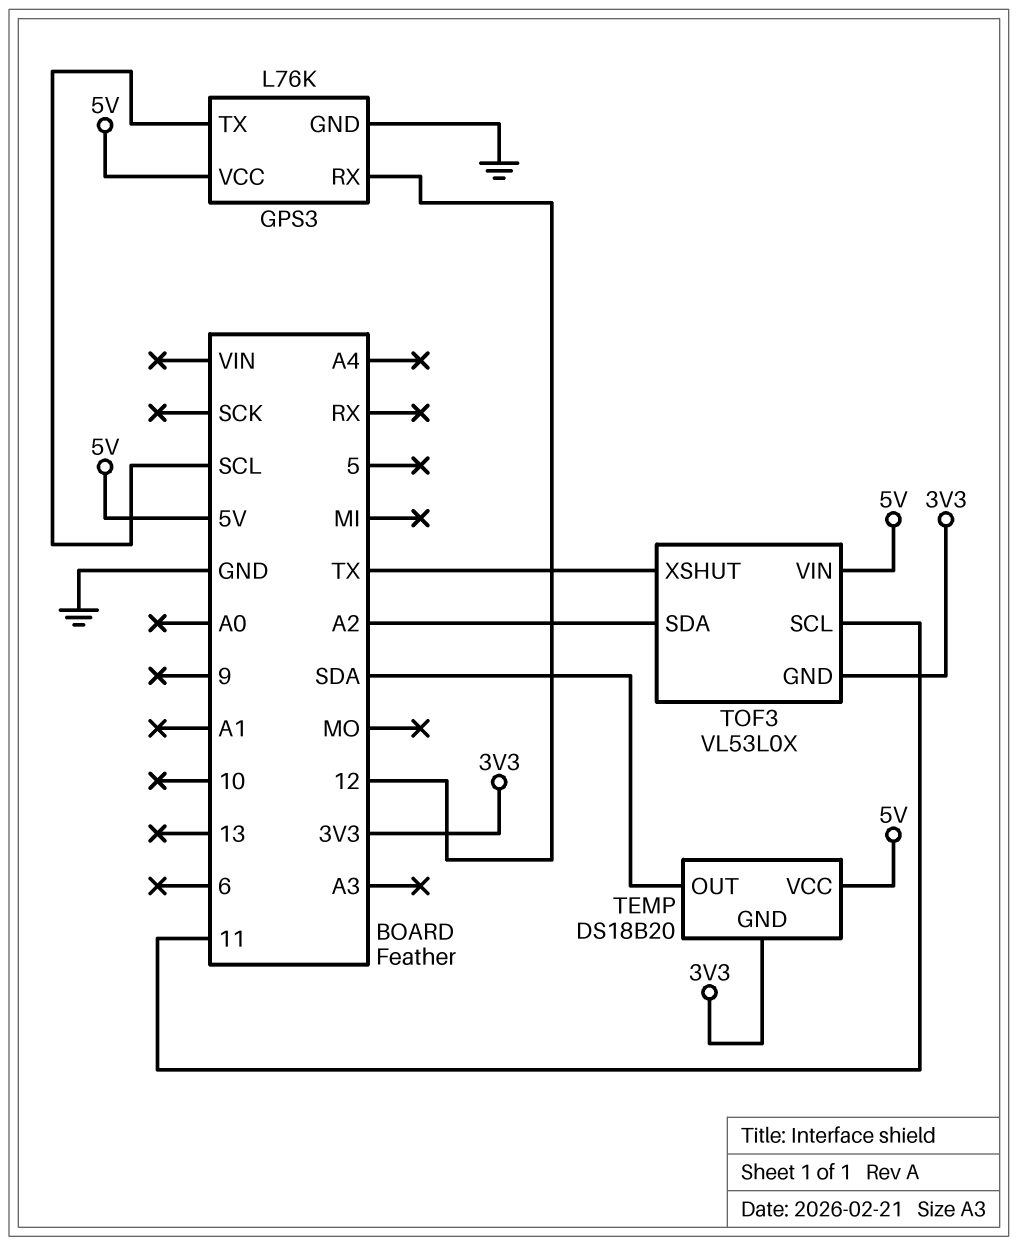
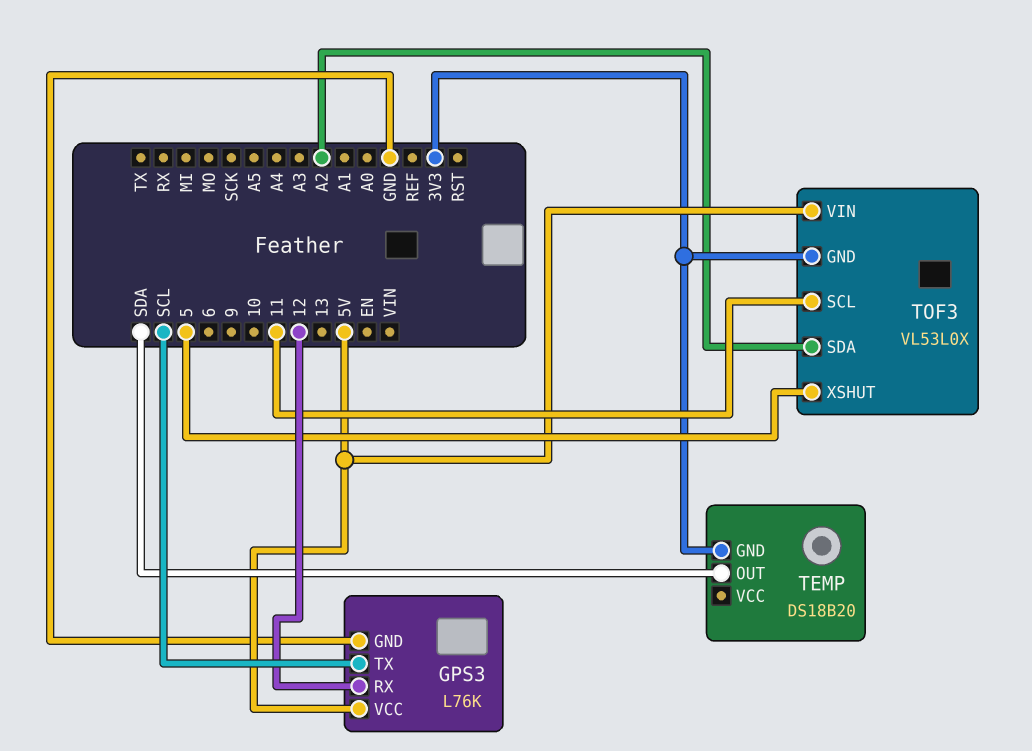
TEMP pin VCC: 5V -> none
TOF3 pin XSHUT: TX -> 5

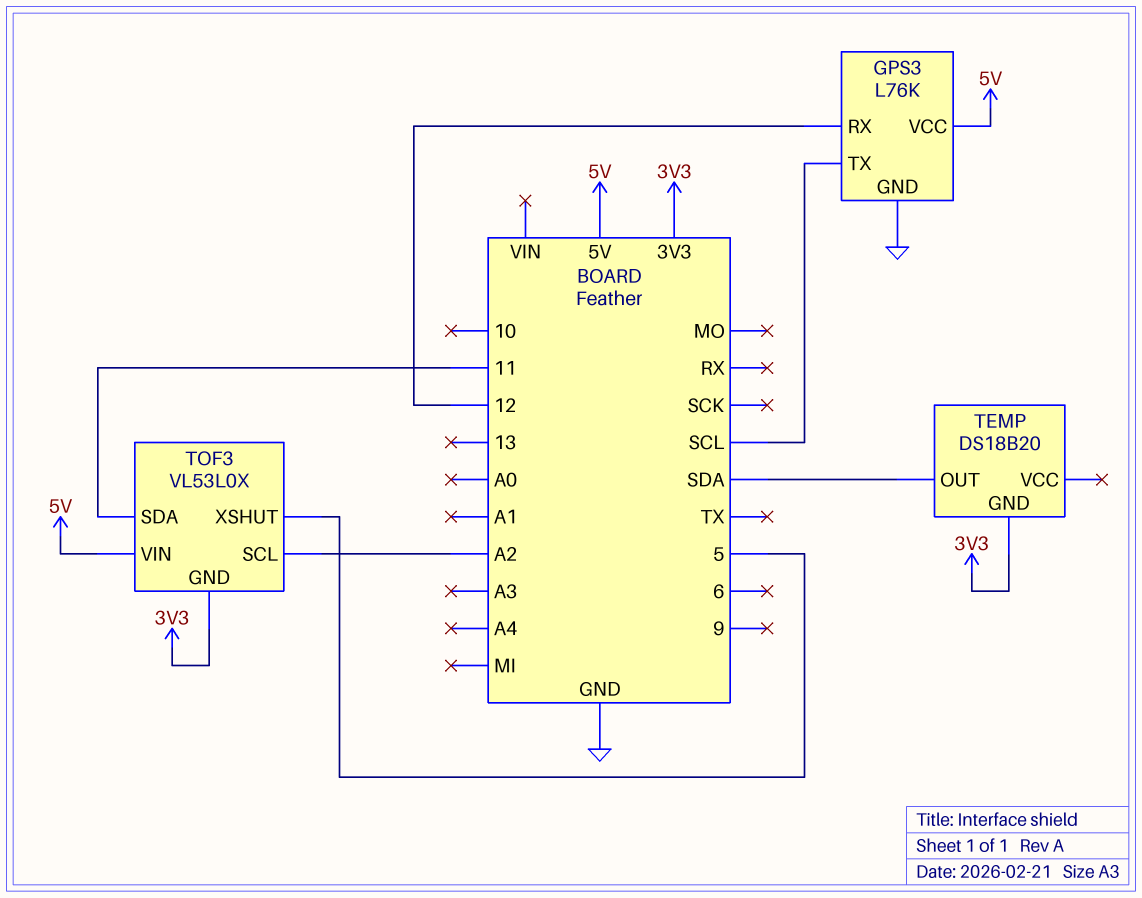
TOF3 pin SCL: 11 -> A2
TOF3 pin SDA: A2 -> 11

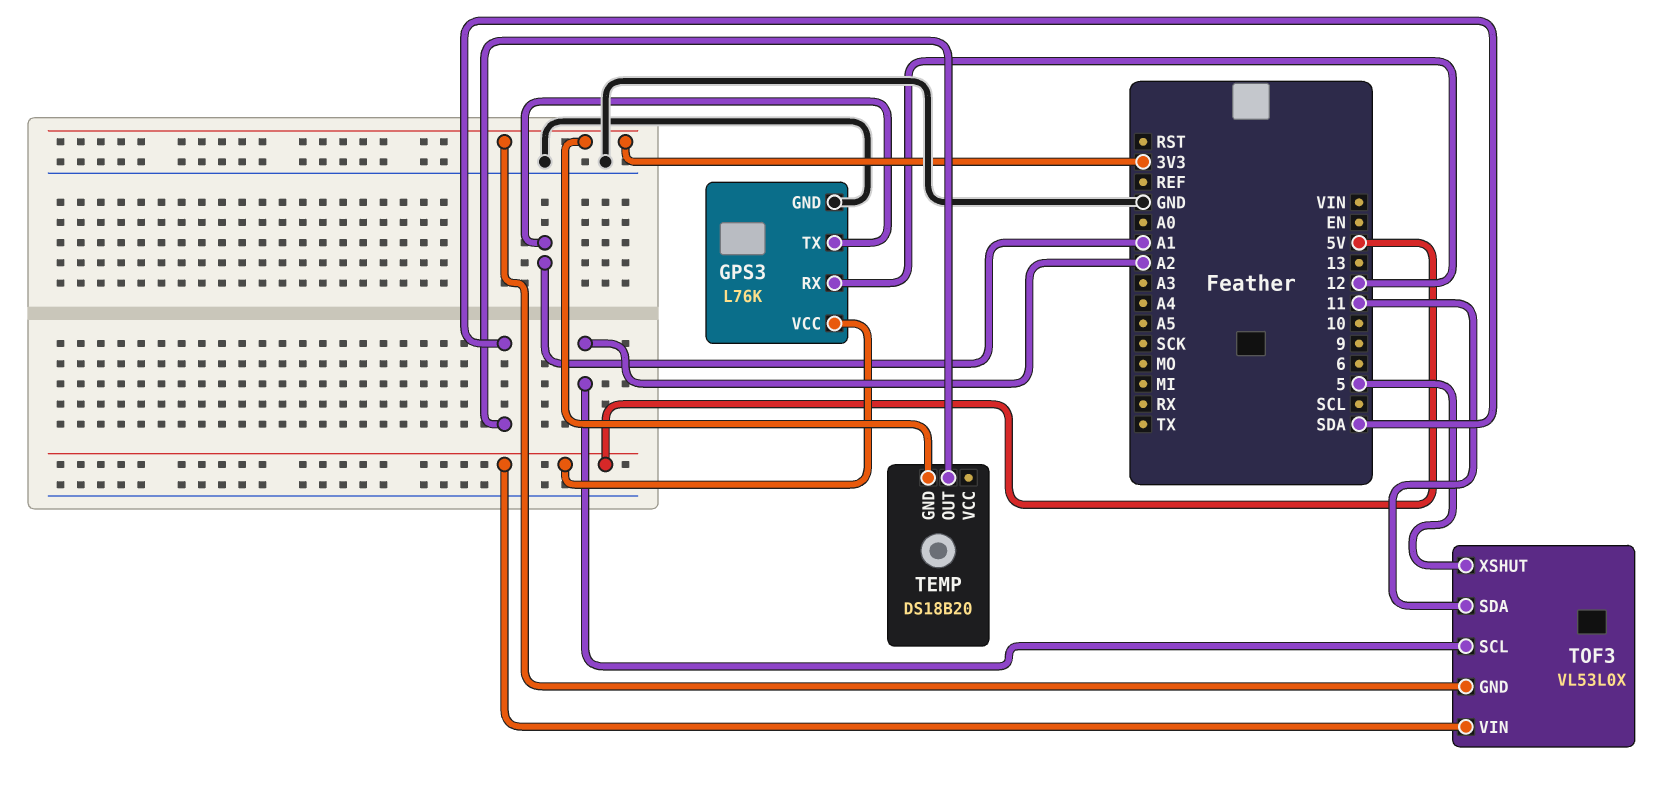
GPS3 pin TX: SCL -> A1

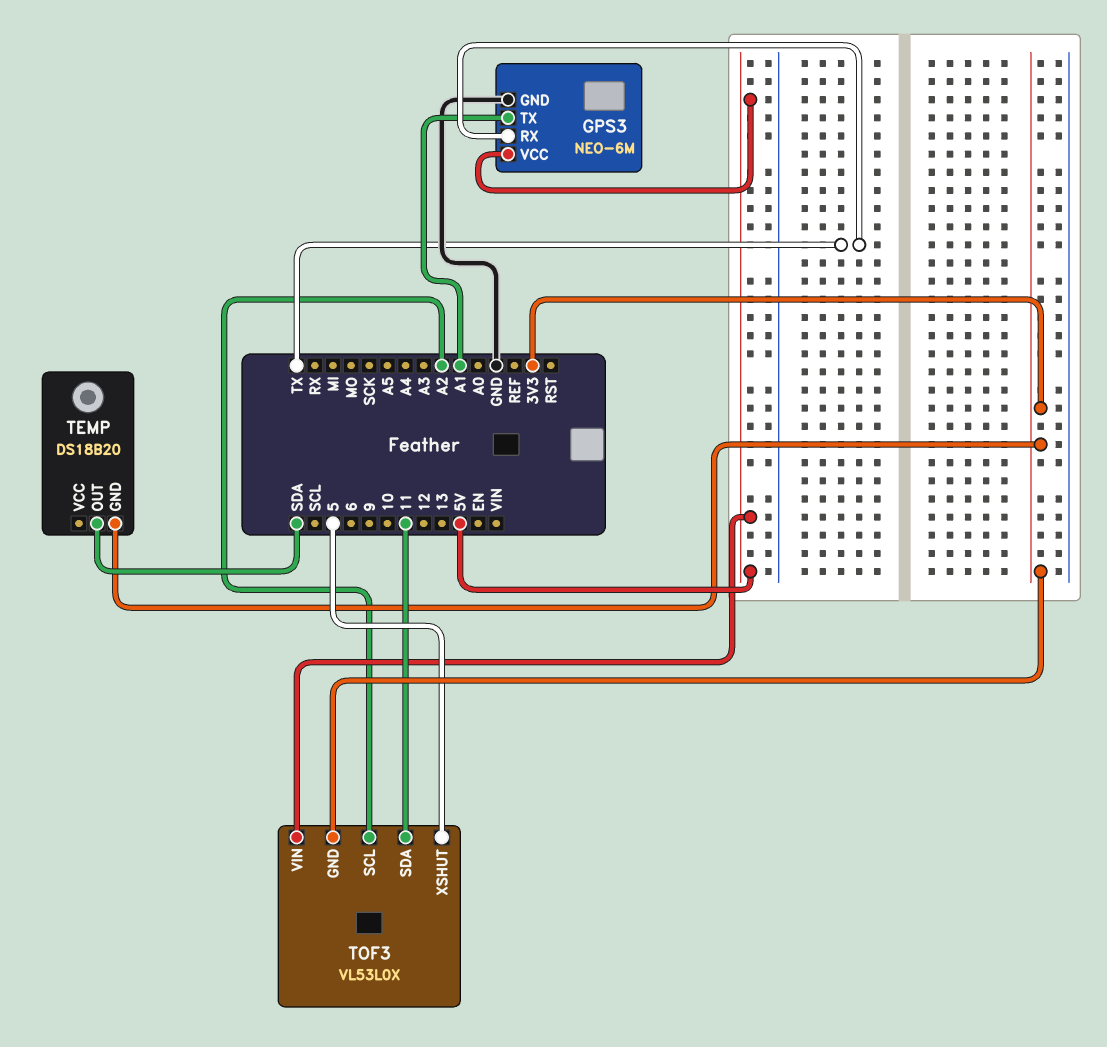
GPS3: L76K -> NEO-6M
GPS3 pin RX: 12 -> TX

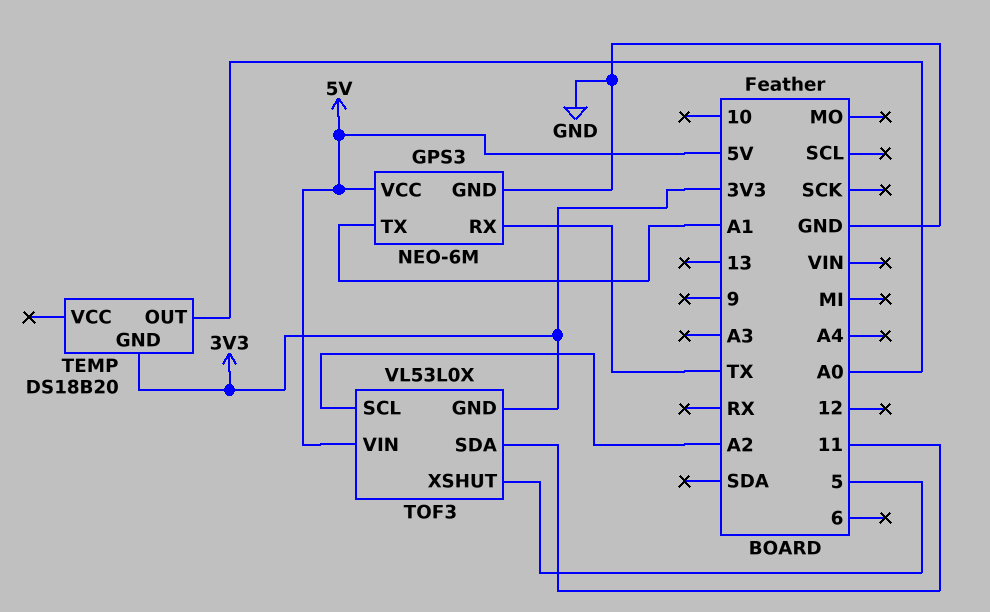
TEMP pin OUT: SDA -> A0

